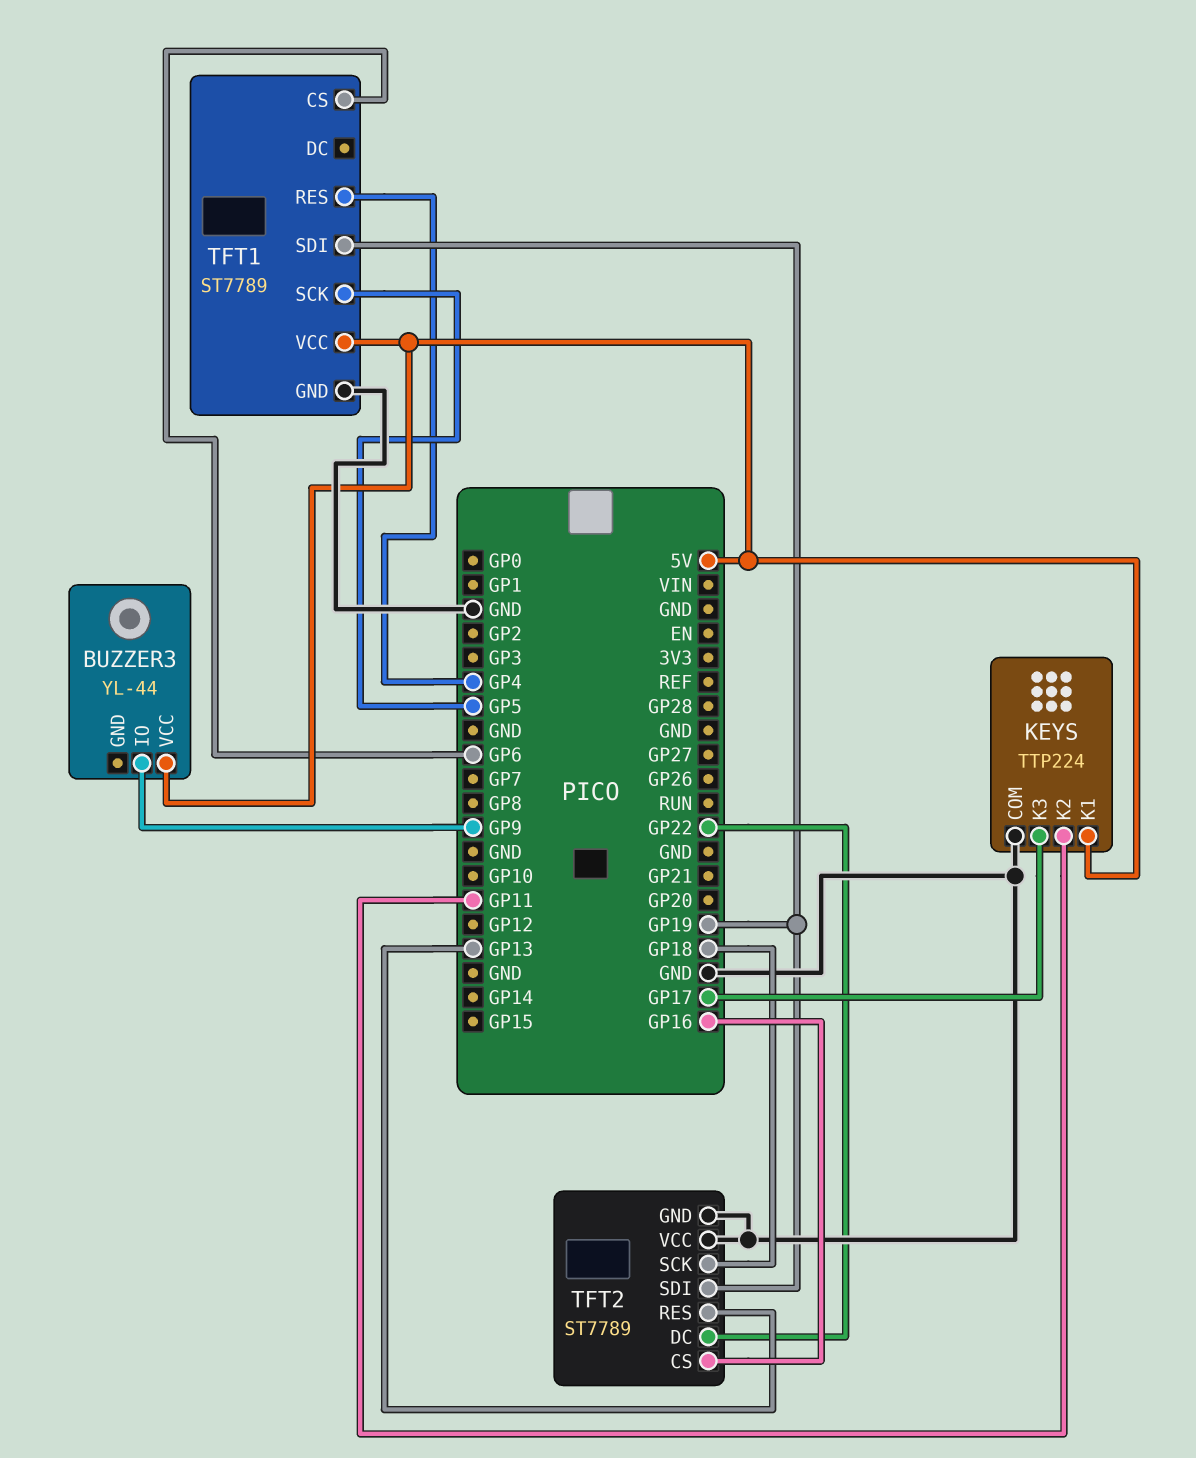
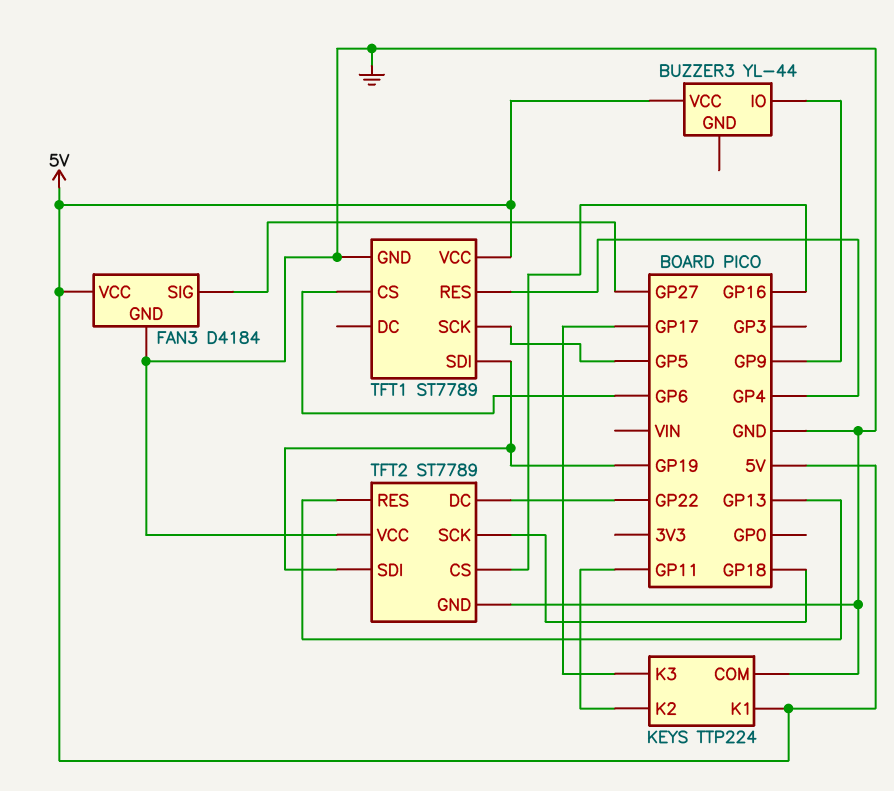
FAN3: none -> D4184
FAN3 pin GND: none -> GND
FAN3 pin SIG: none -> GP27
FAN3 pin VCC: none -> 5V

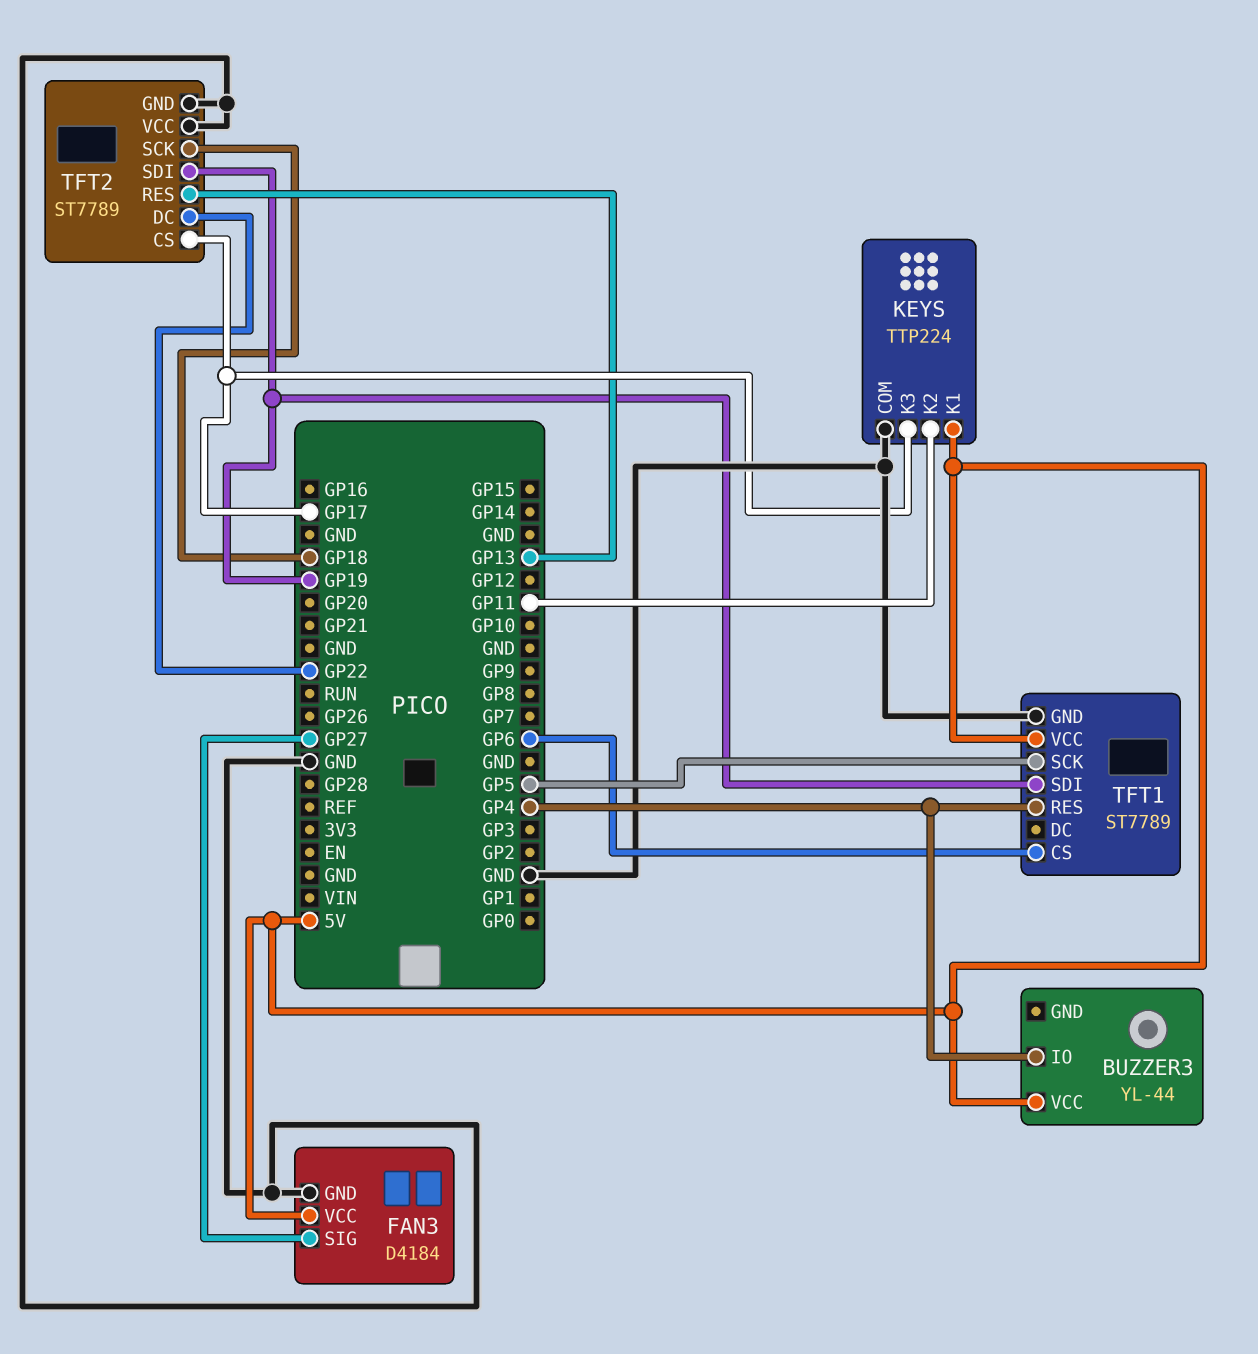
BUZZER3 pin IO: GP9 -> GP4
TFT2 pin CS: GP16 -> GP17

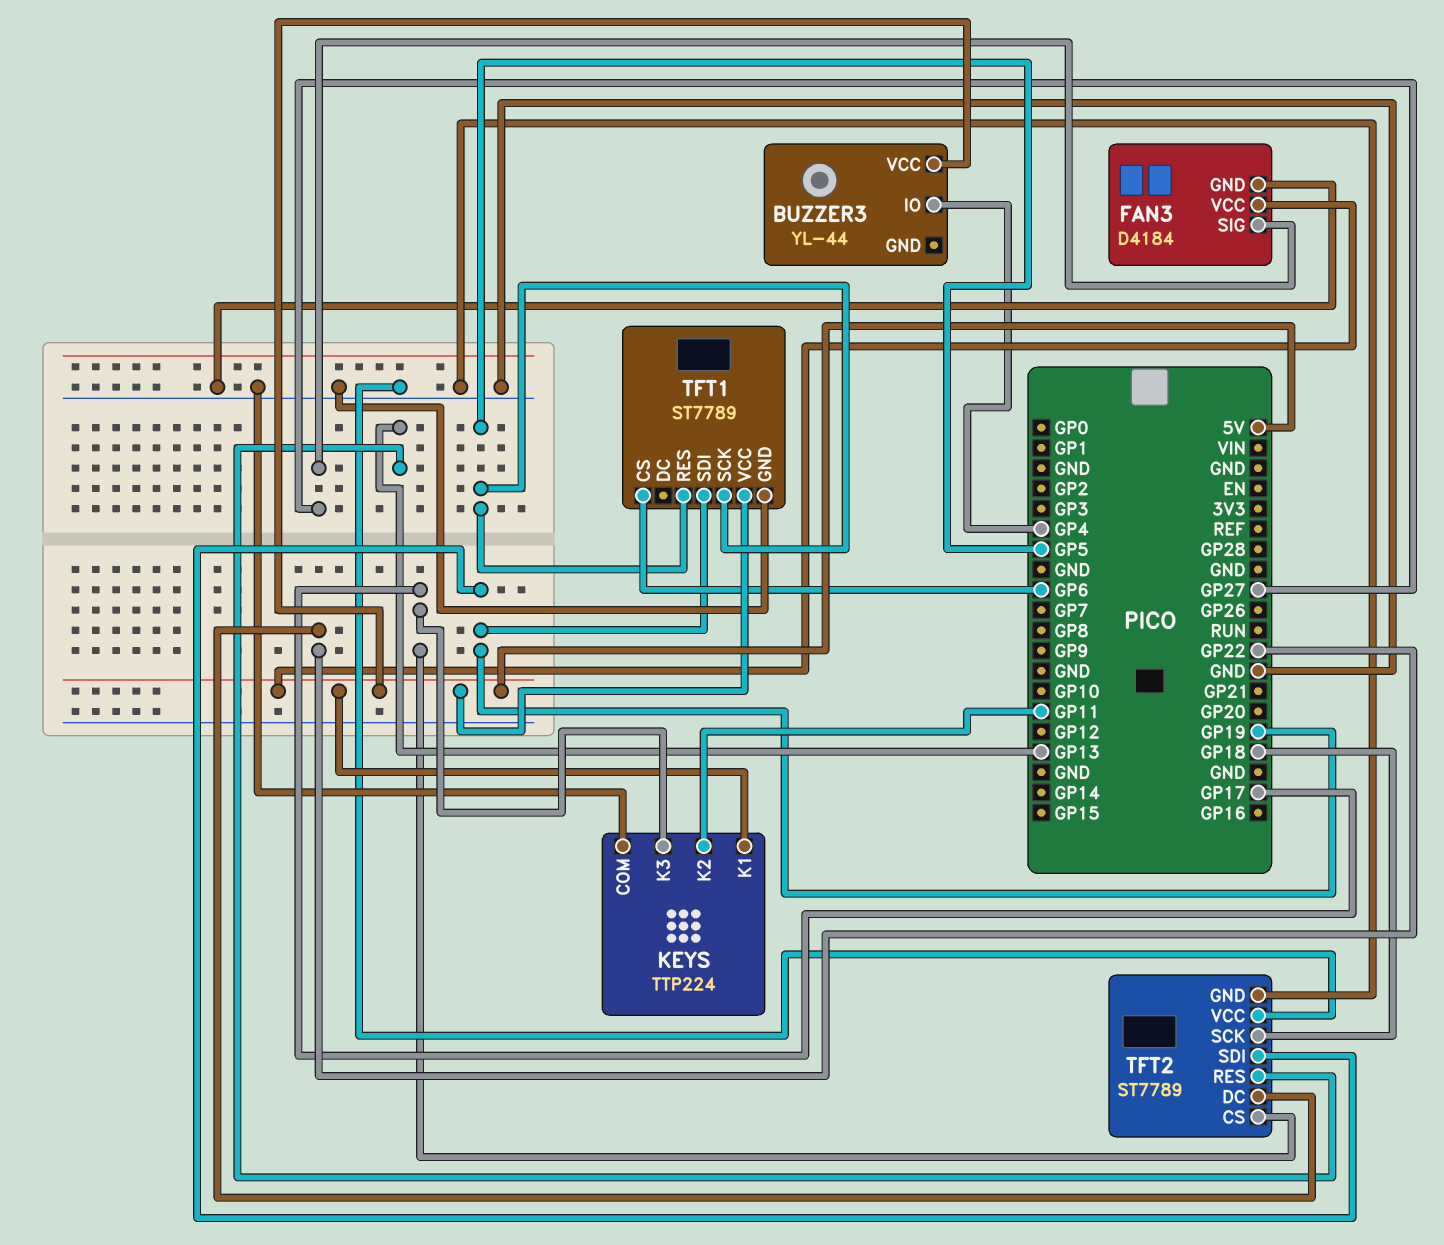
TFT1 pin RES: GP4 -> GP5

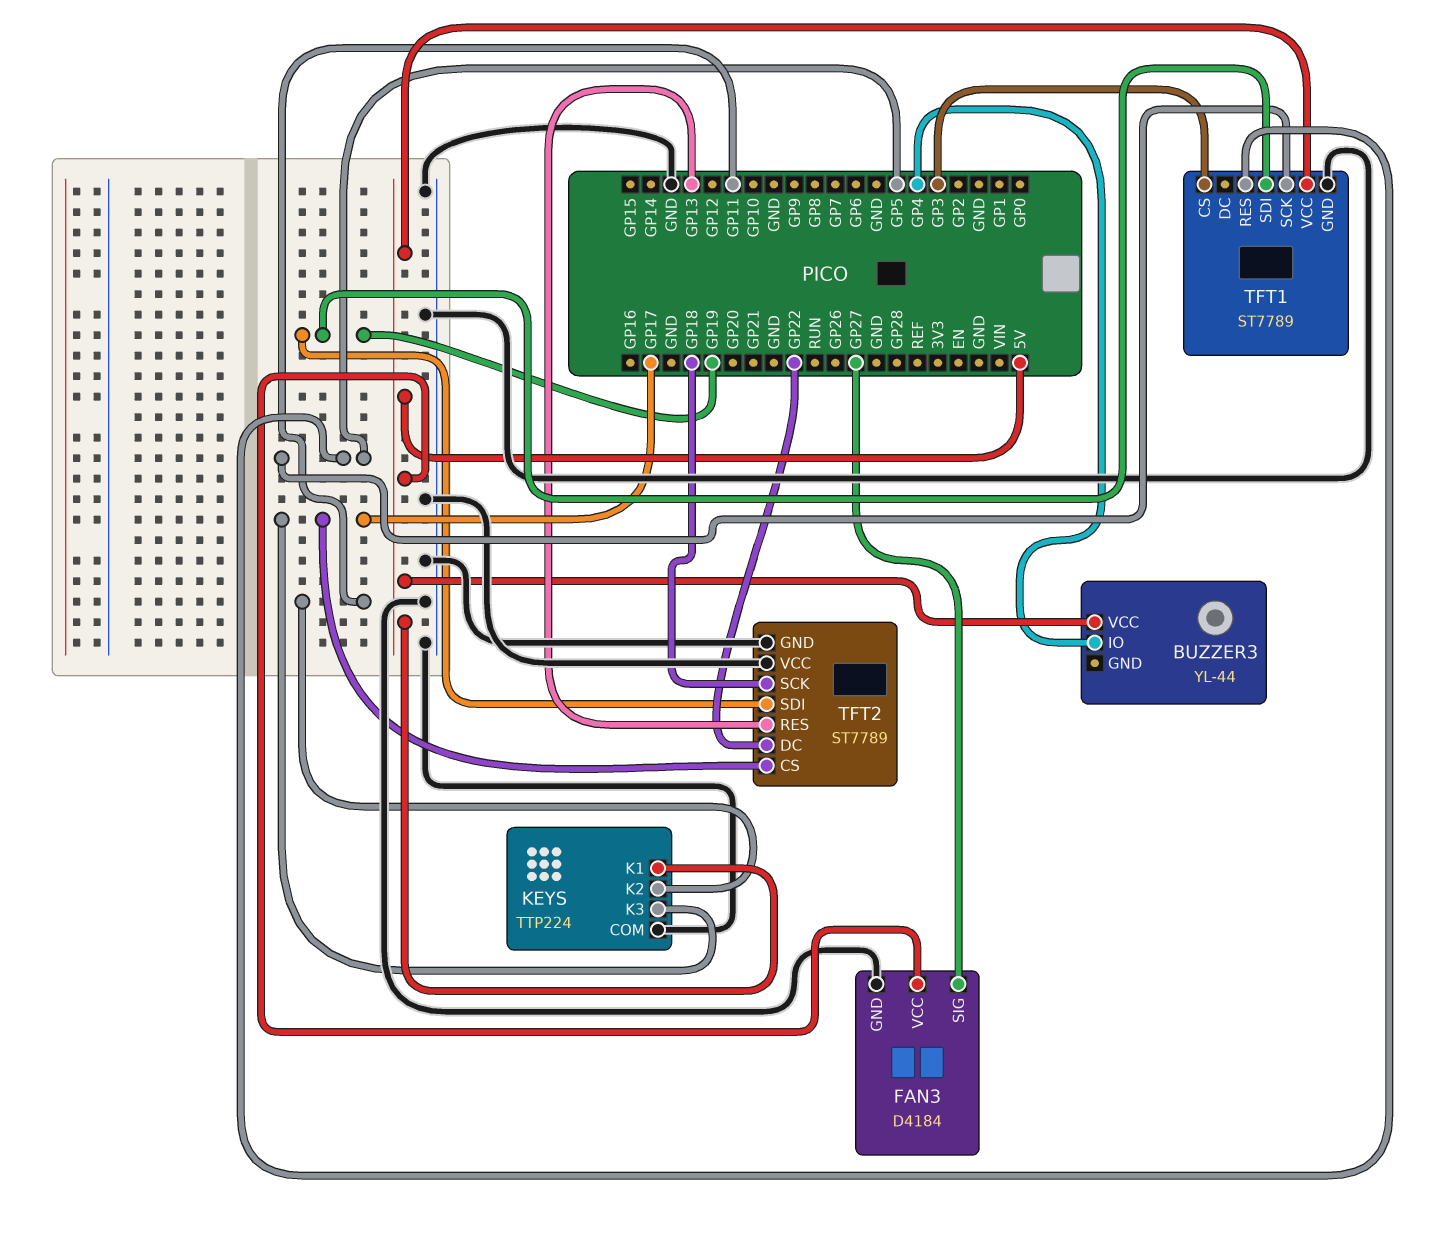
TFT1 pin CS: GP6 -> GP3

